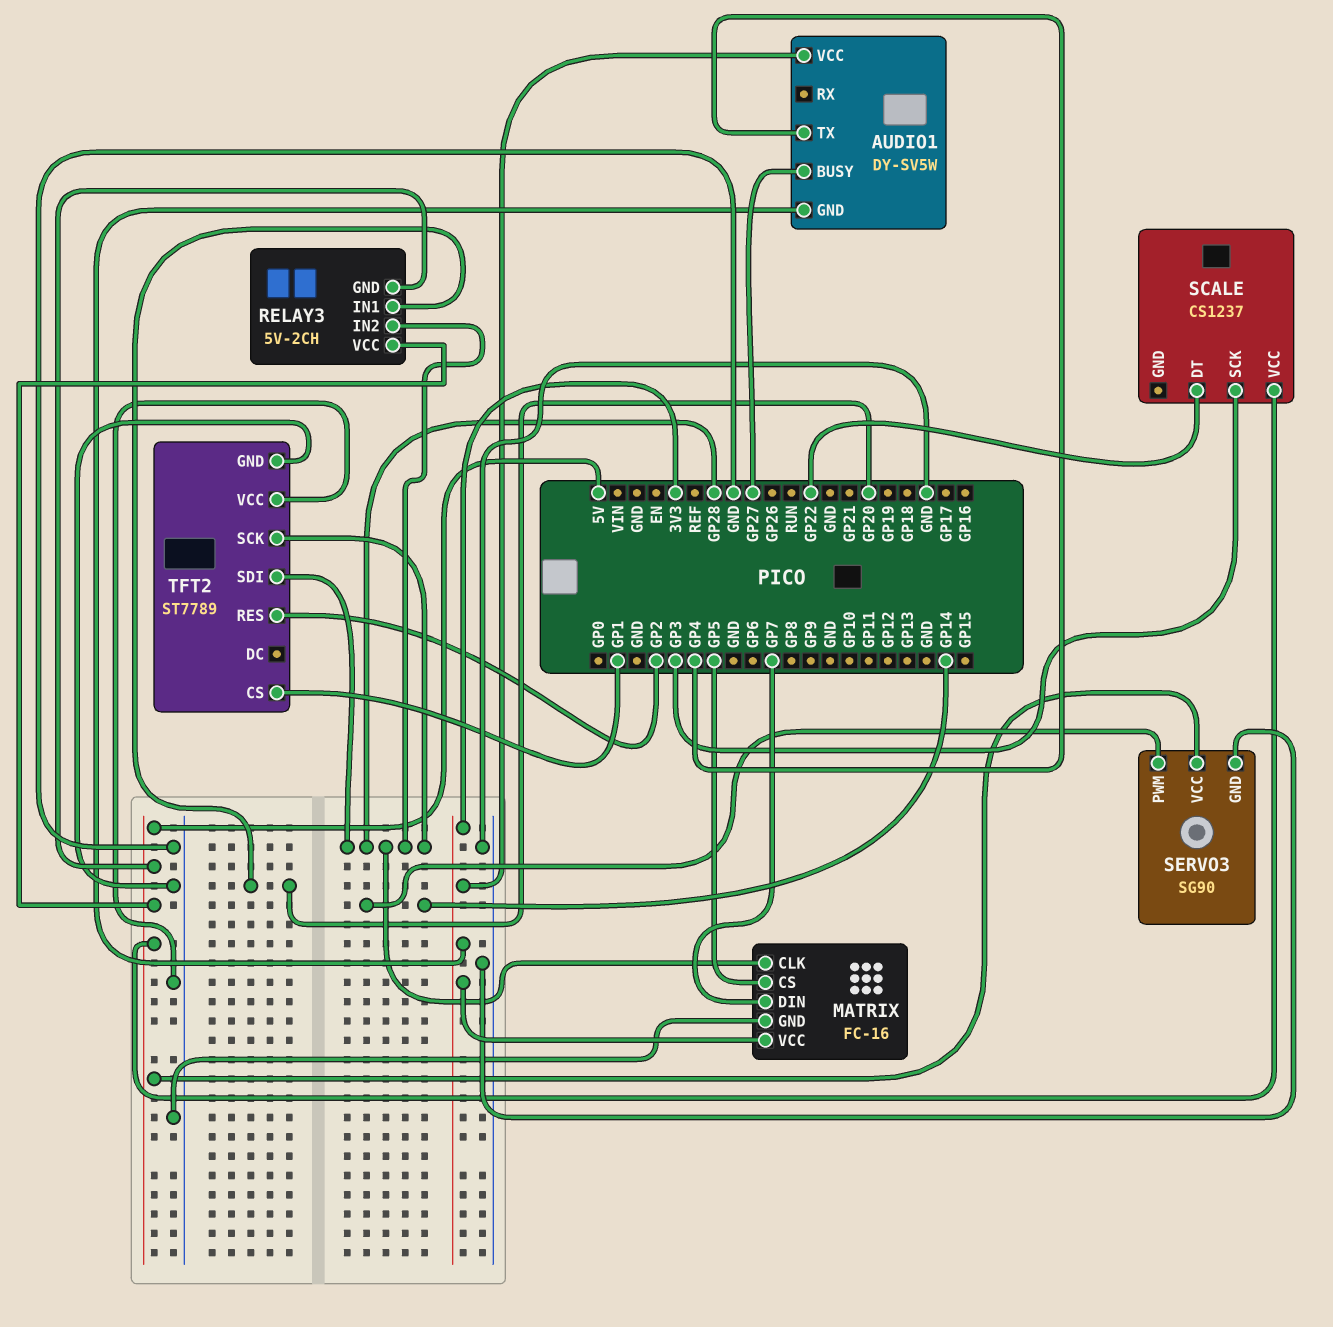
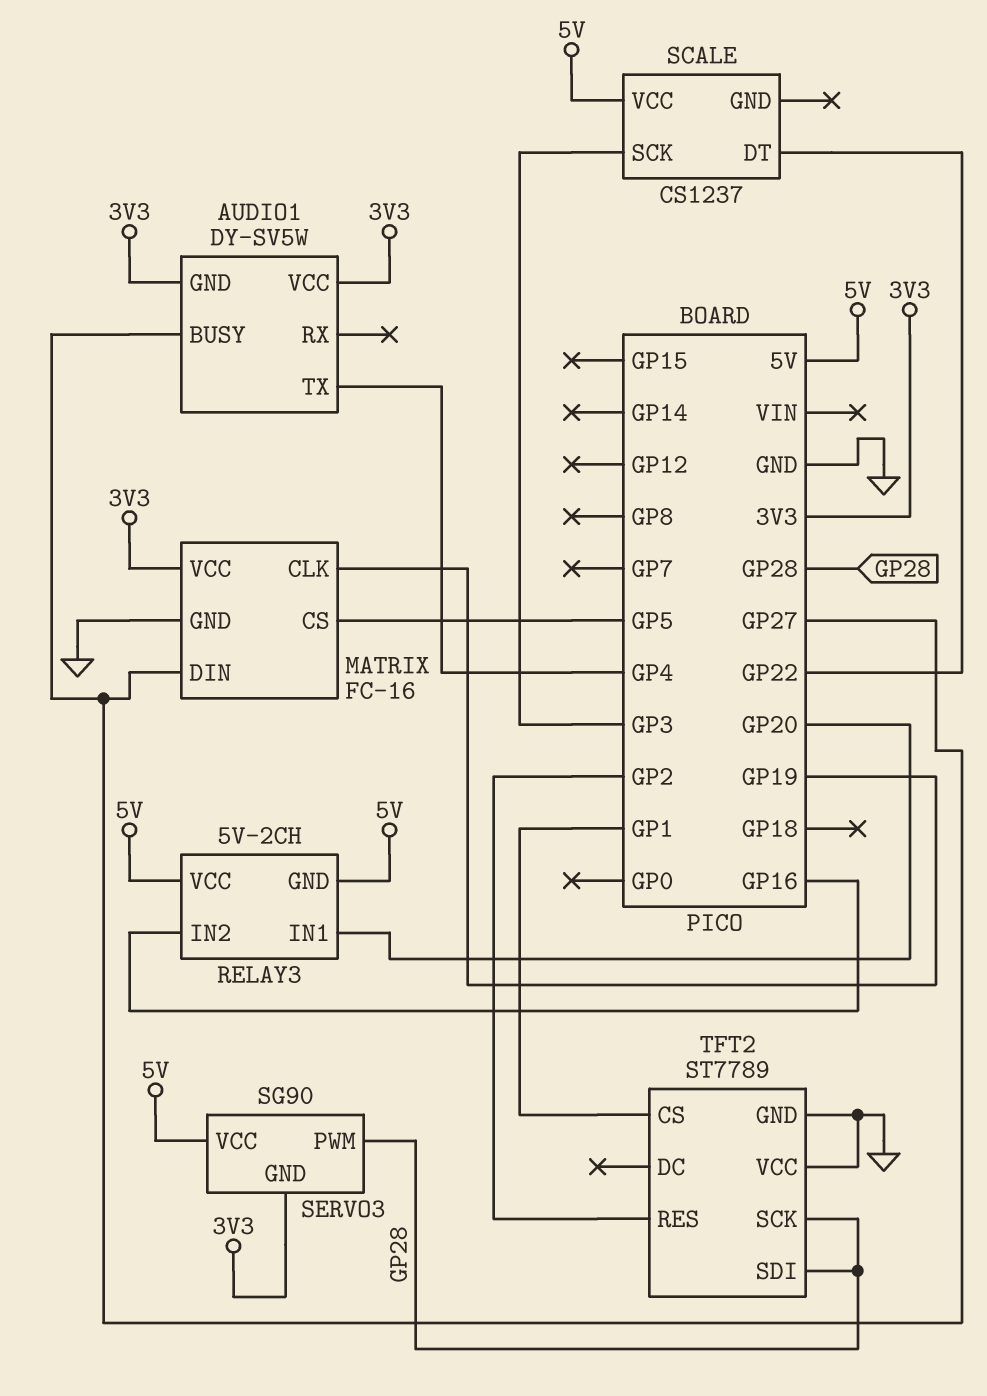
MATRIX pin CLK: GP28 -> GP19
MATRIX pin DIN: GP7 -> GP27
RELAY3 pin IN2: GP28 -> GP16
SERVO3 pin GND: GND -> 3V3
SERVO3 pin PWM: GP14 -> GP28

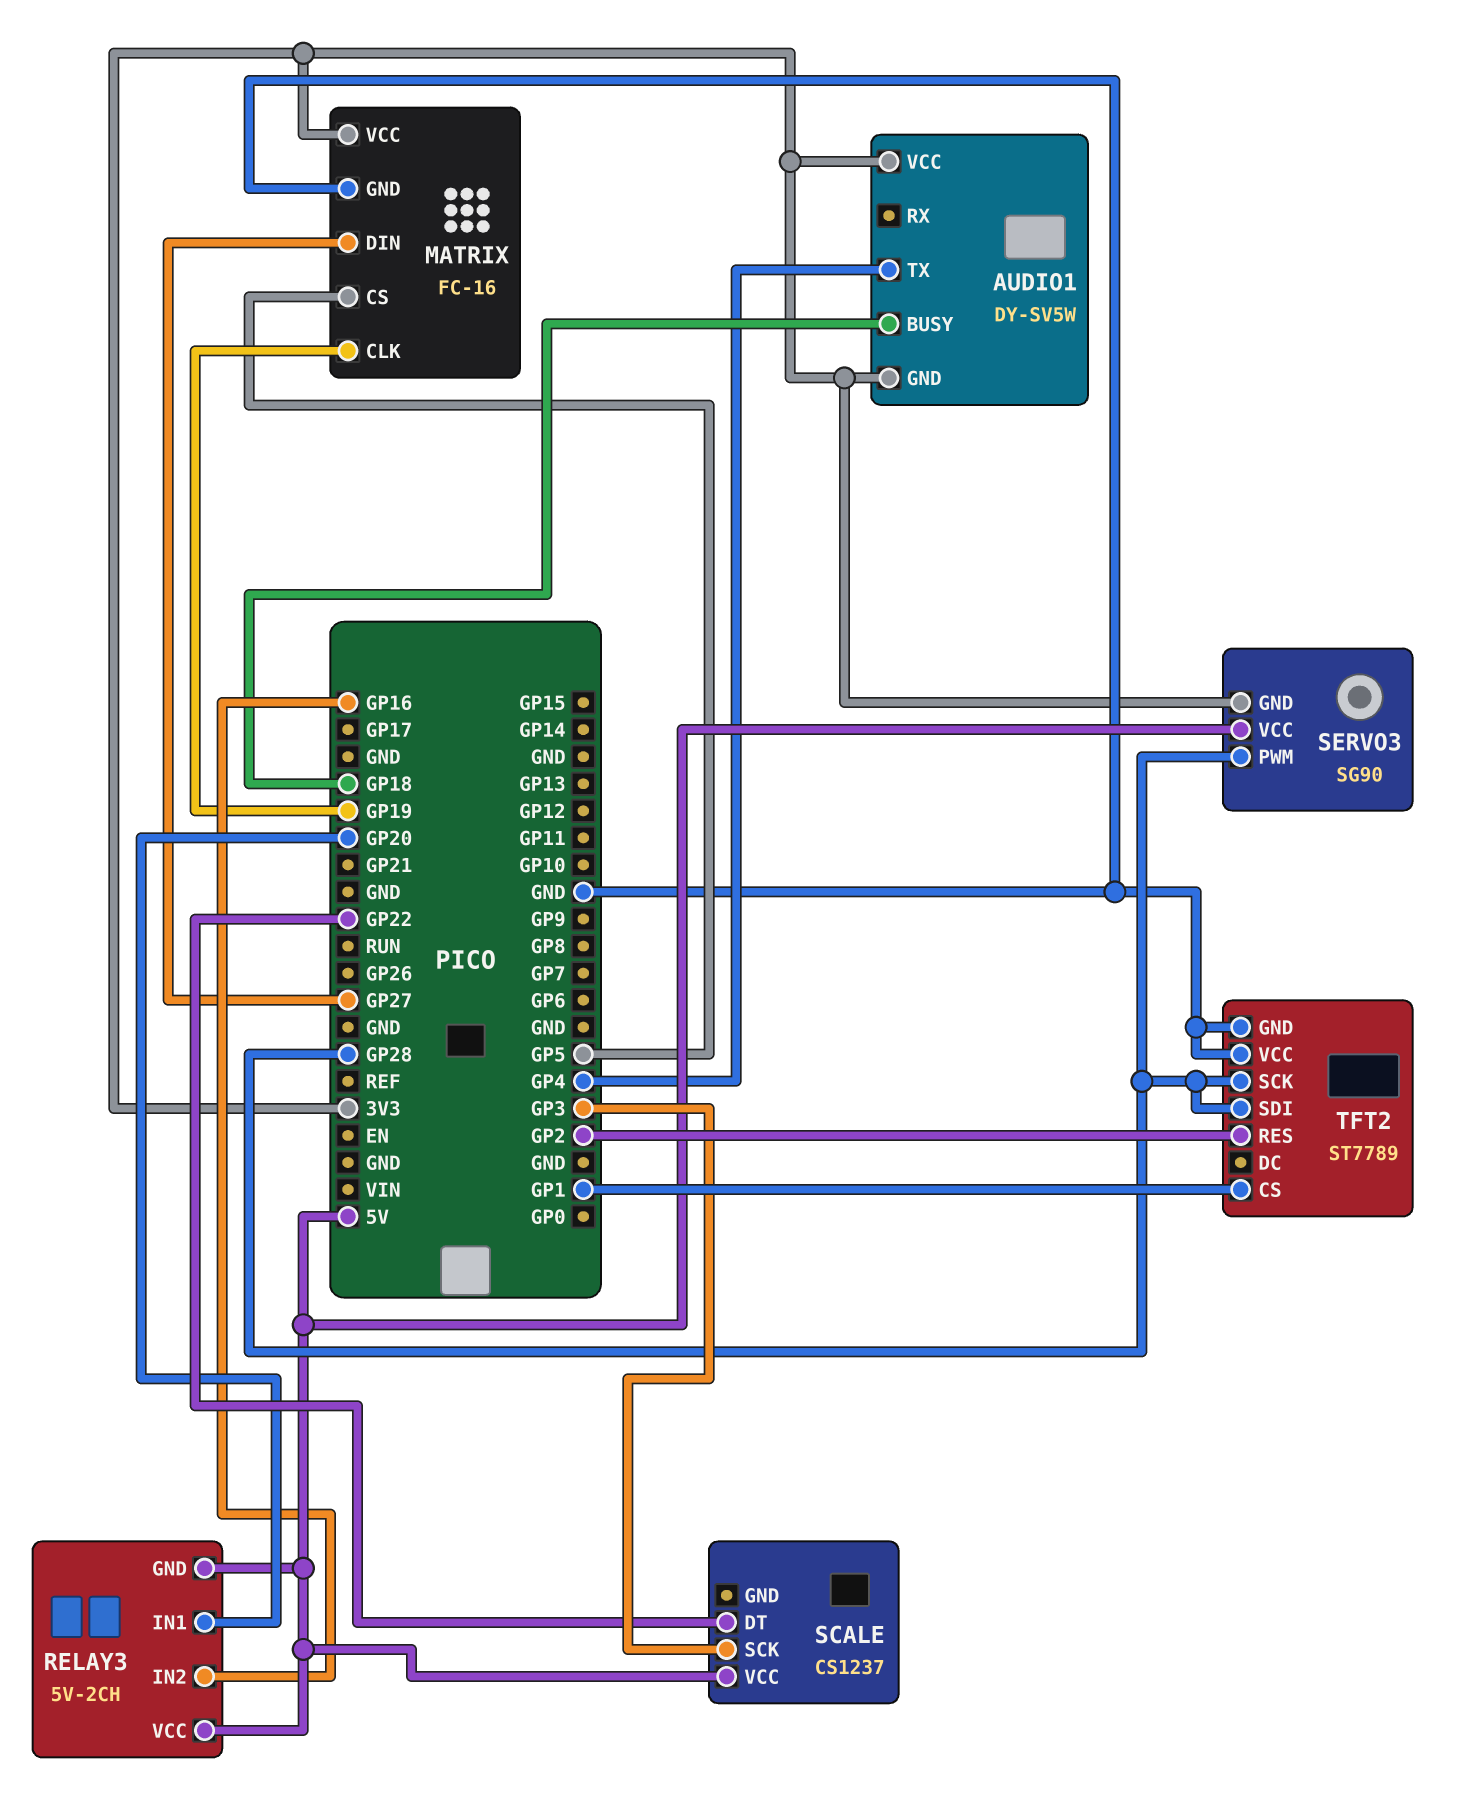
AUDIO1 pin BUSY: GP27 -> GP18

